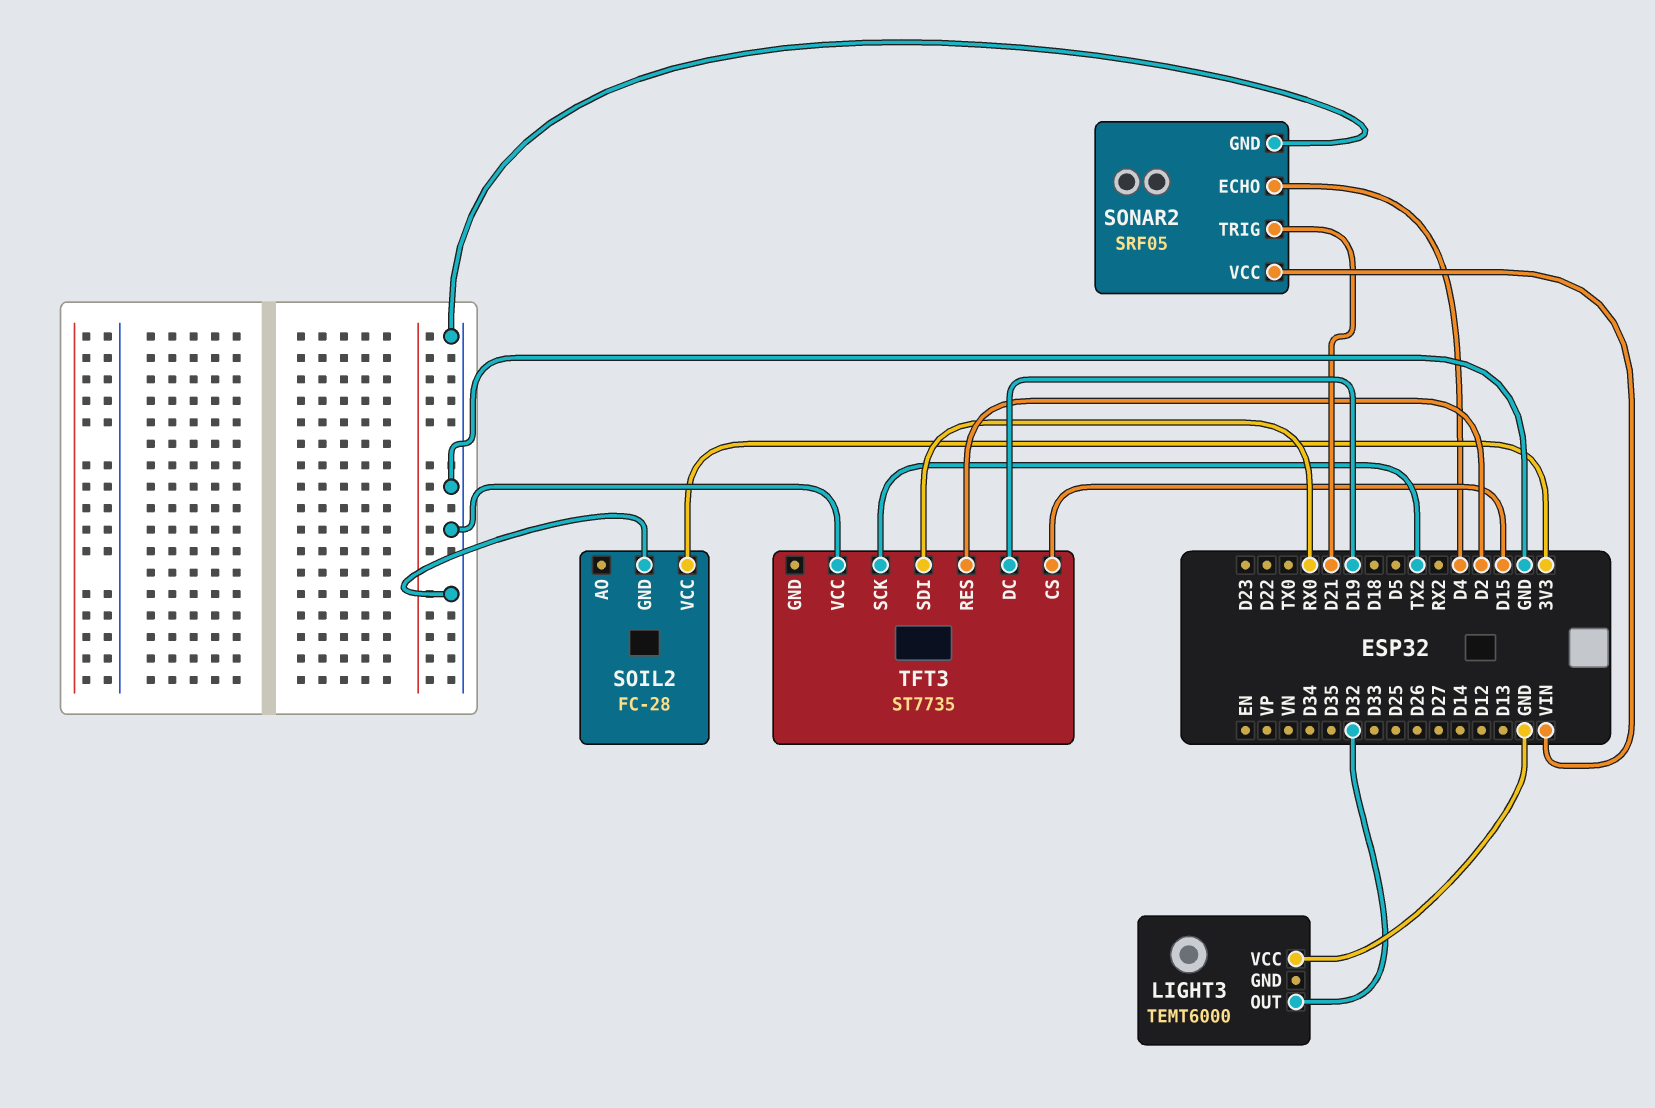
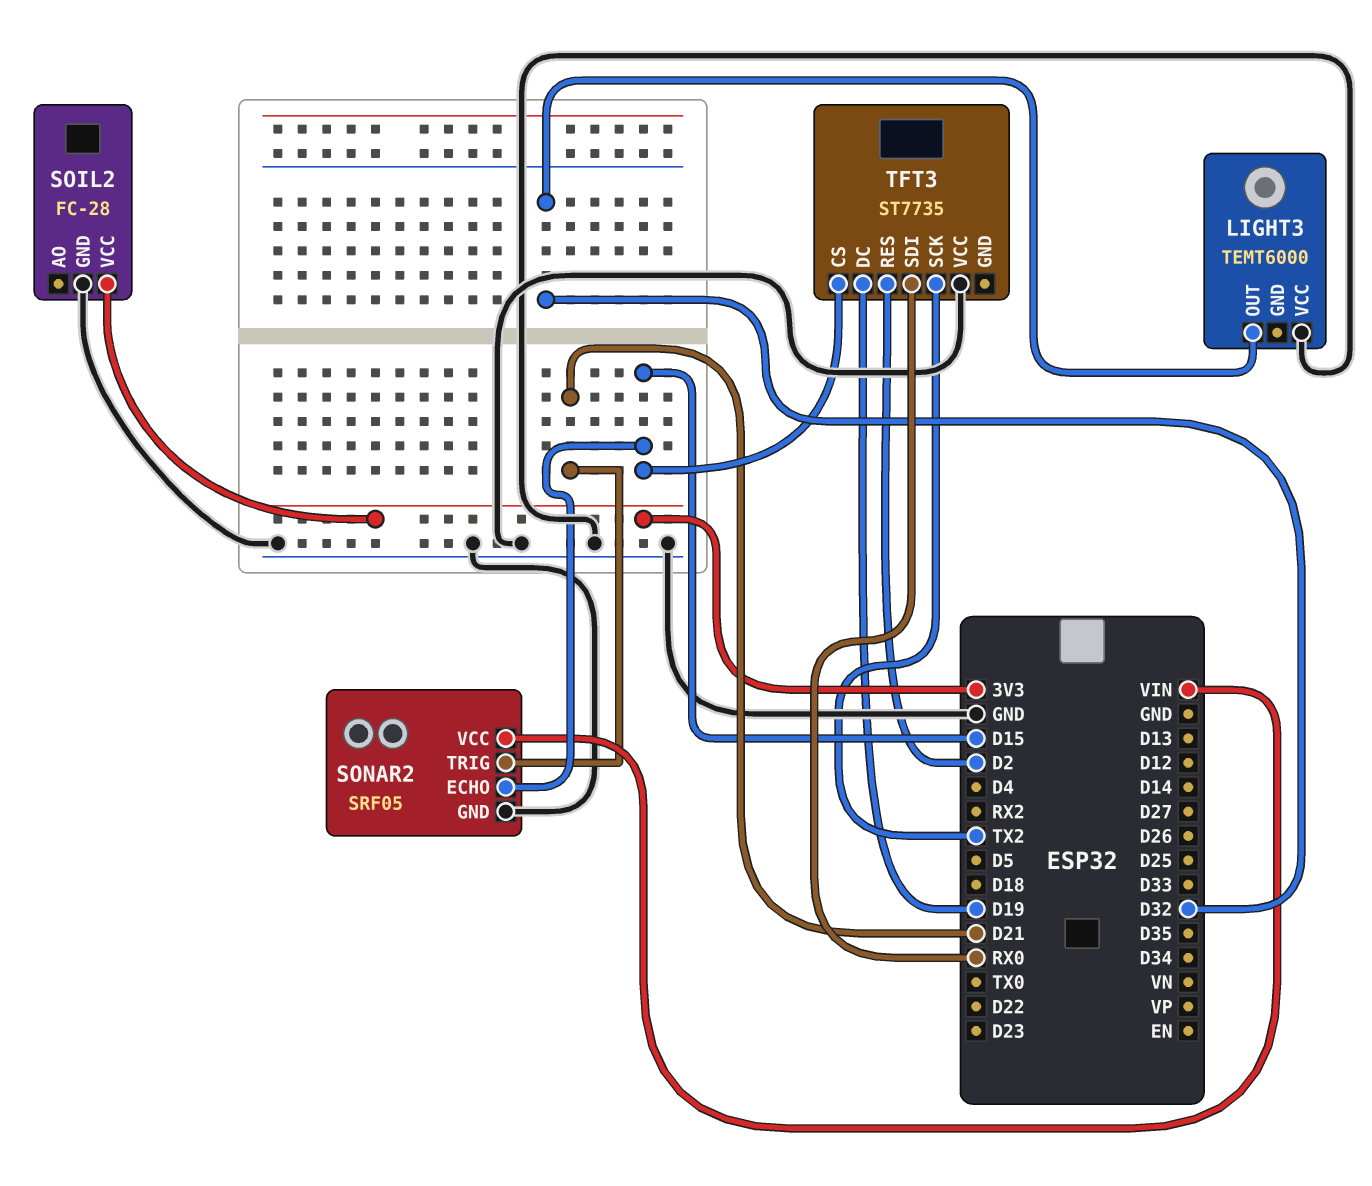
SONAR2 pin ECHO: D4 -> D15

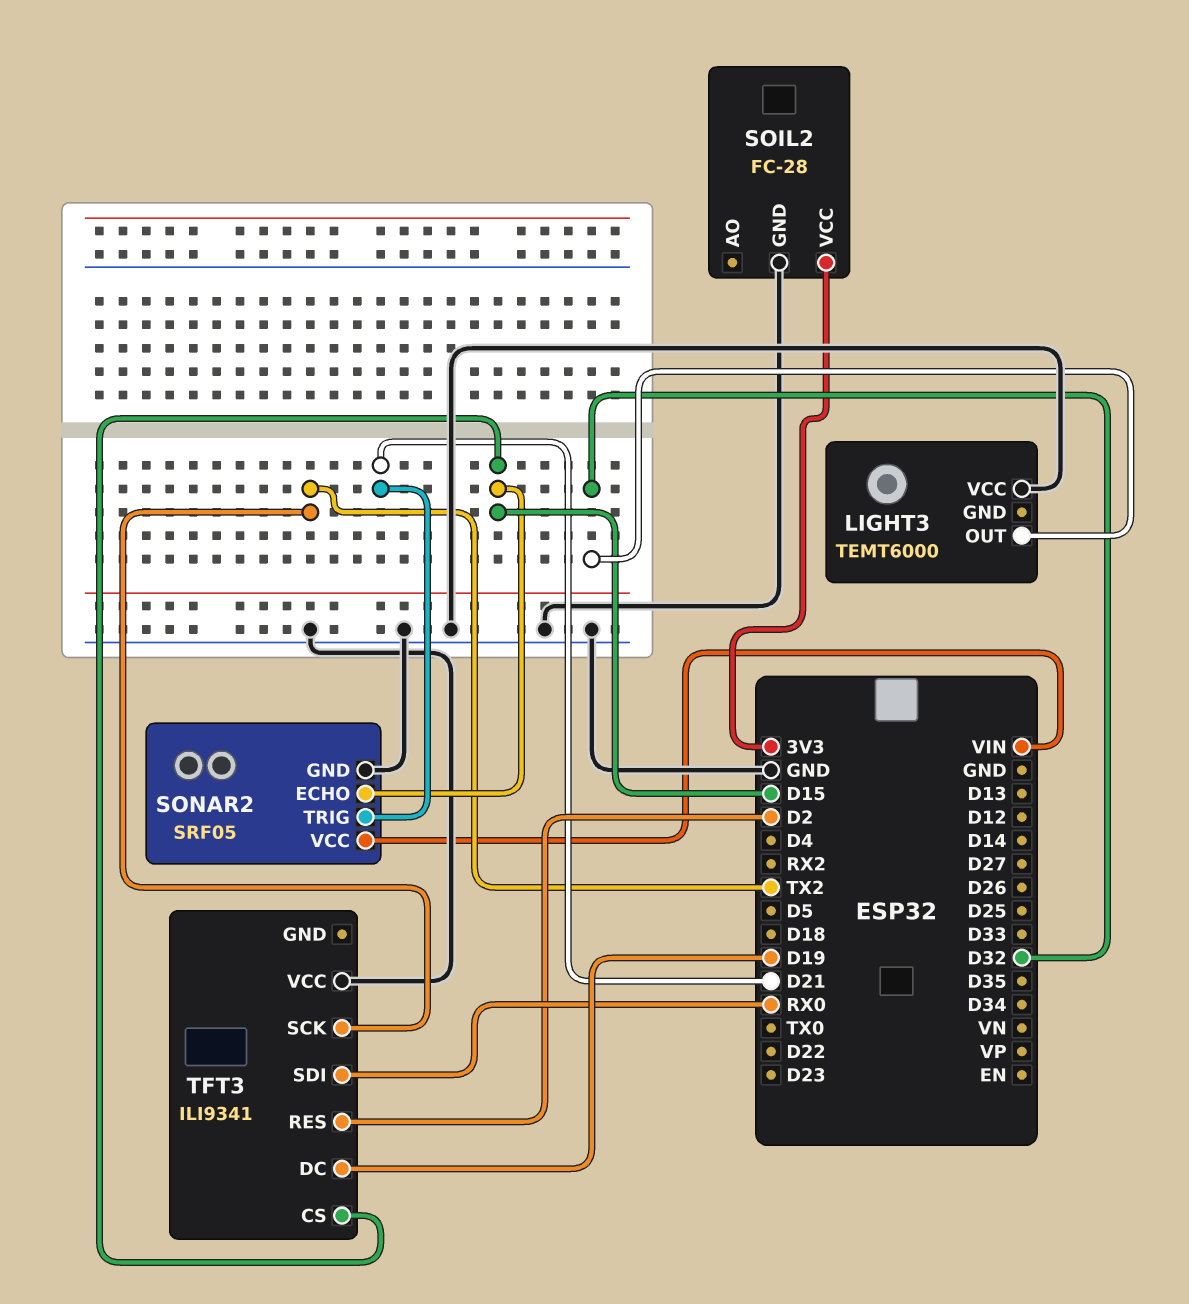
TFT3: ST7735 -> ILI9341

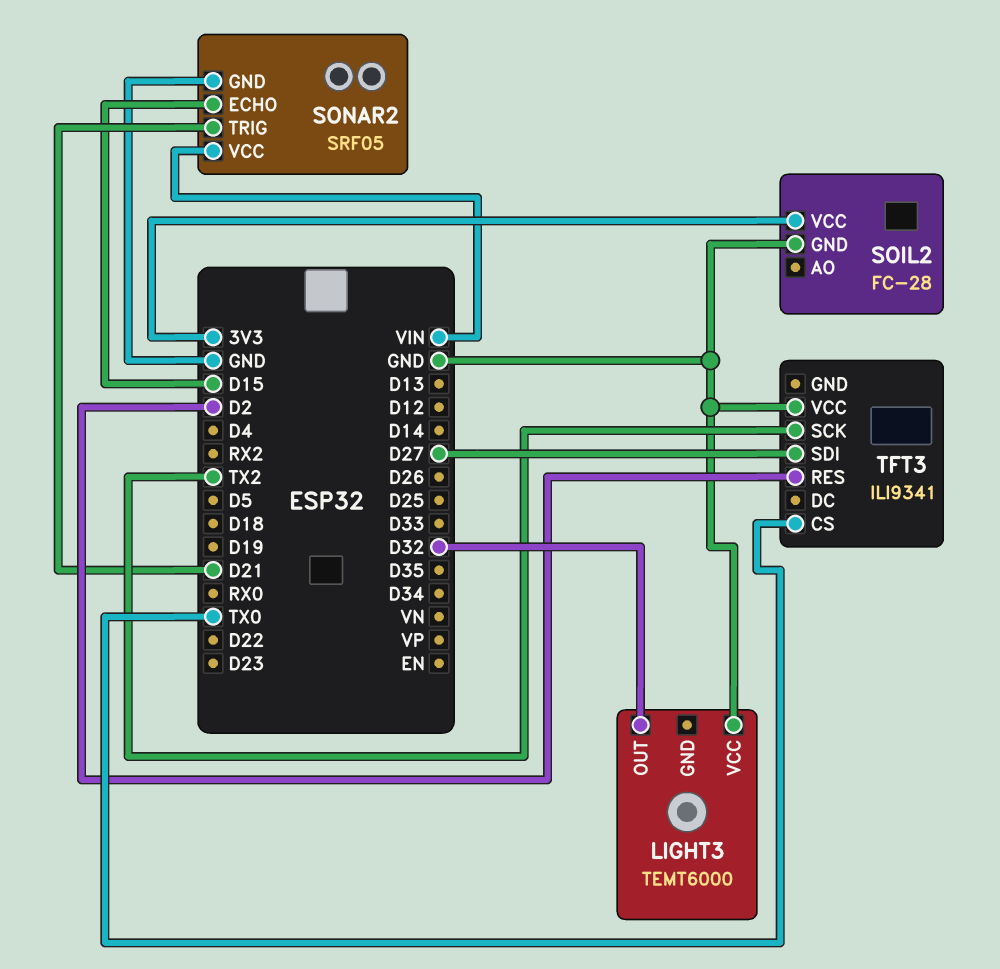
TFT3 pin CS: D15 -> TX0
TFT3 pin DC: D19 -> none
TFT3 pin SDI: RX0 -> D27

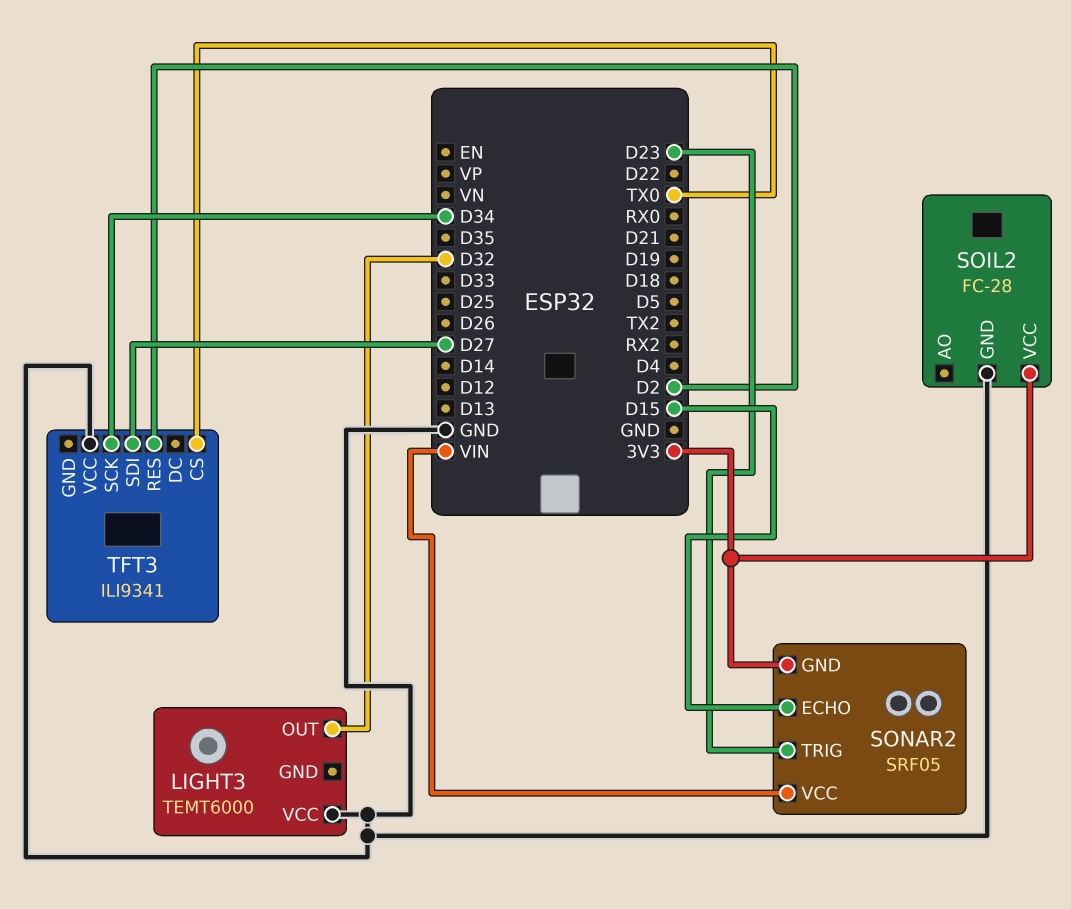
SONAR2 pin GND: GND -> 3V3
SONAR2 pin TRIG: D21 -> D23
TFT3 pin SCK: TX2 -> D34

